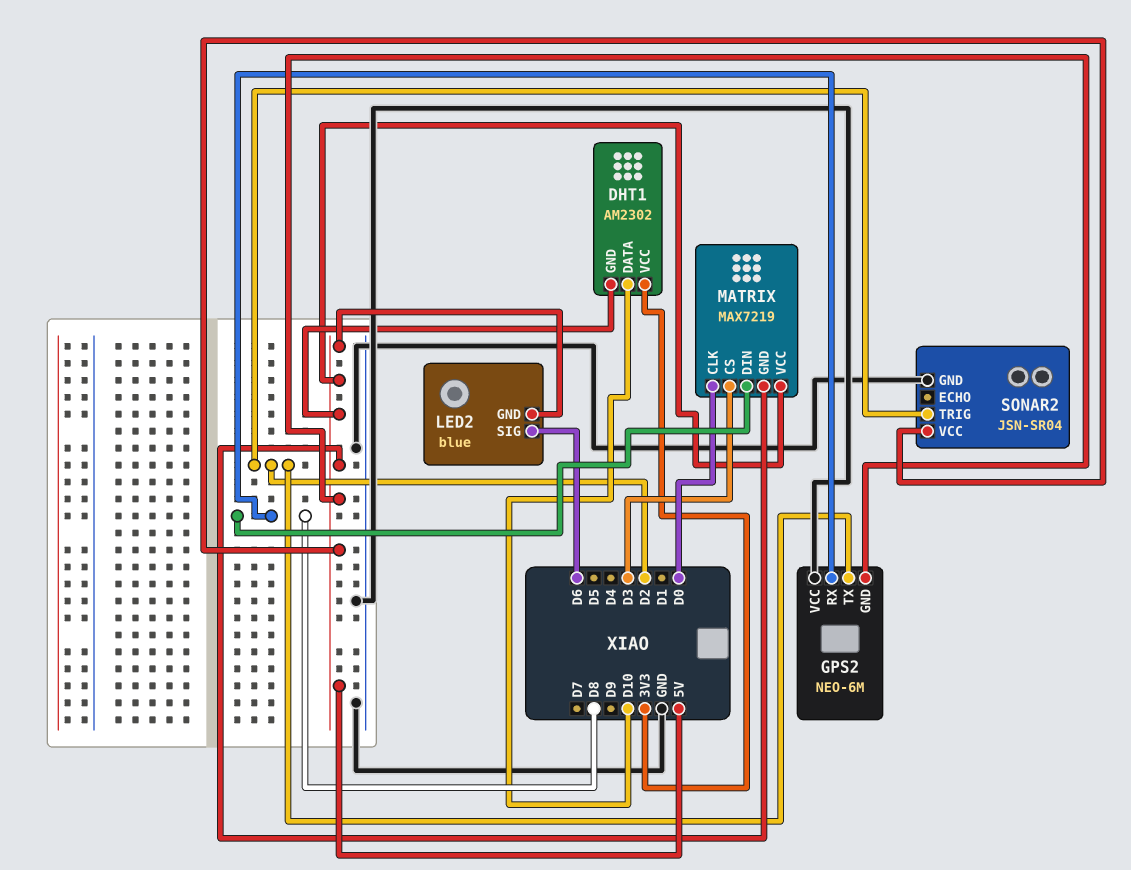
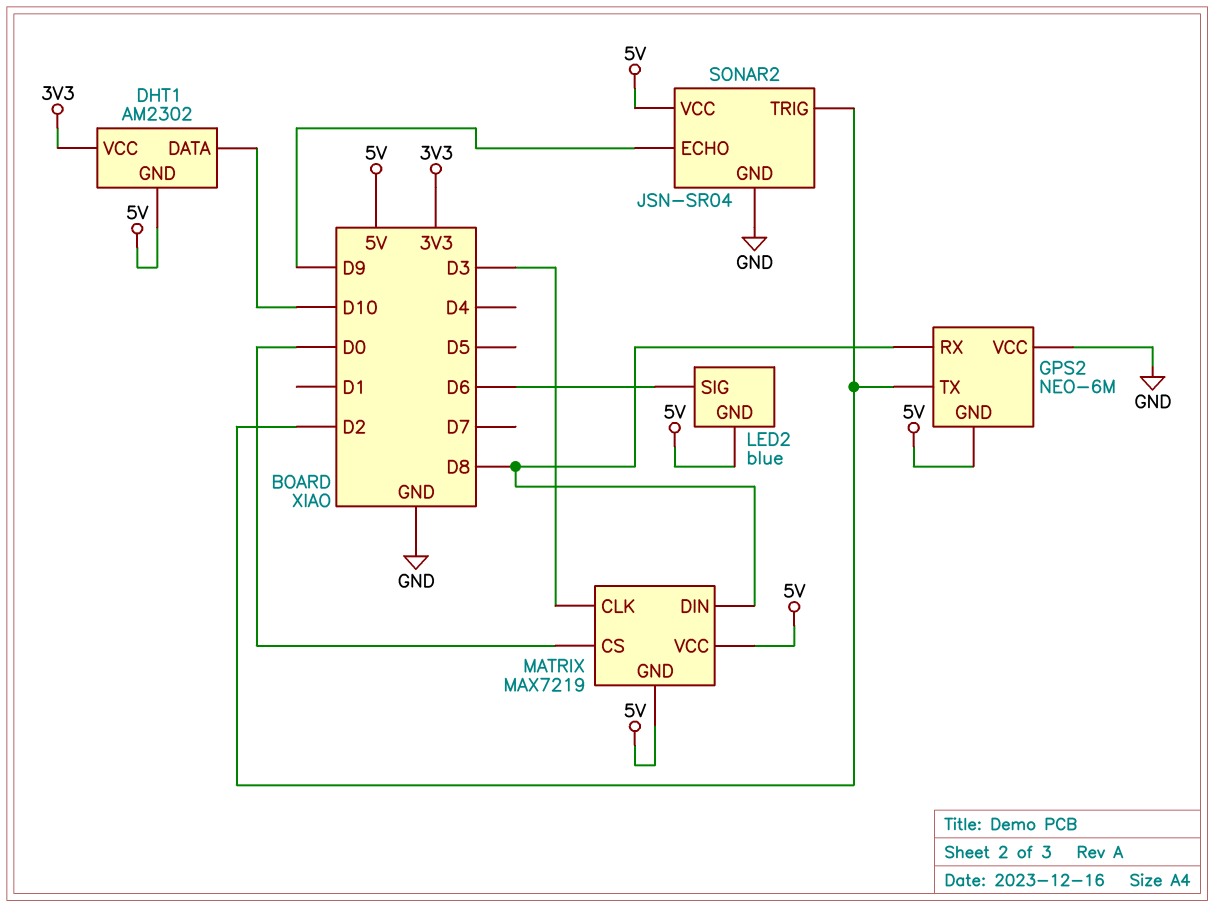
MATRIX pin CLK: D0 -> D3
MATRIX pin CS: D3 -> D0
SONAR2 pin ECHO: none -> D9

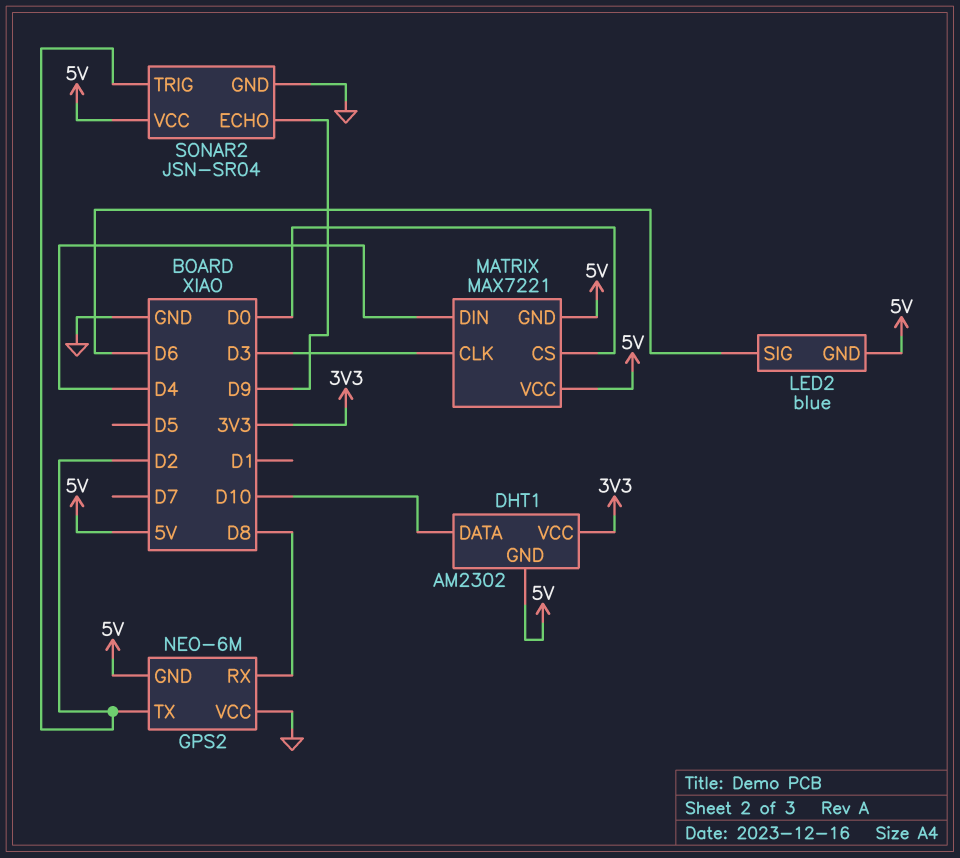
MATRIX: MAX7219 -> MAX7221
MATRIX pin DIN: D8 -> D4

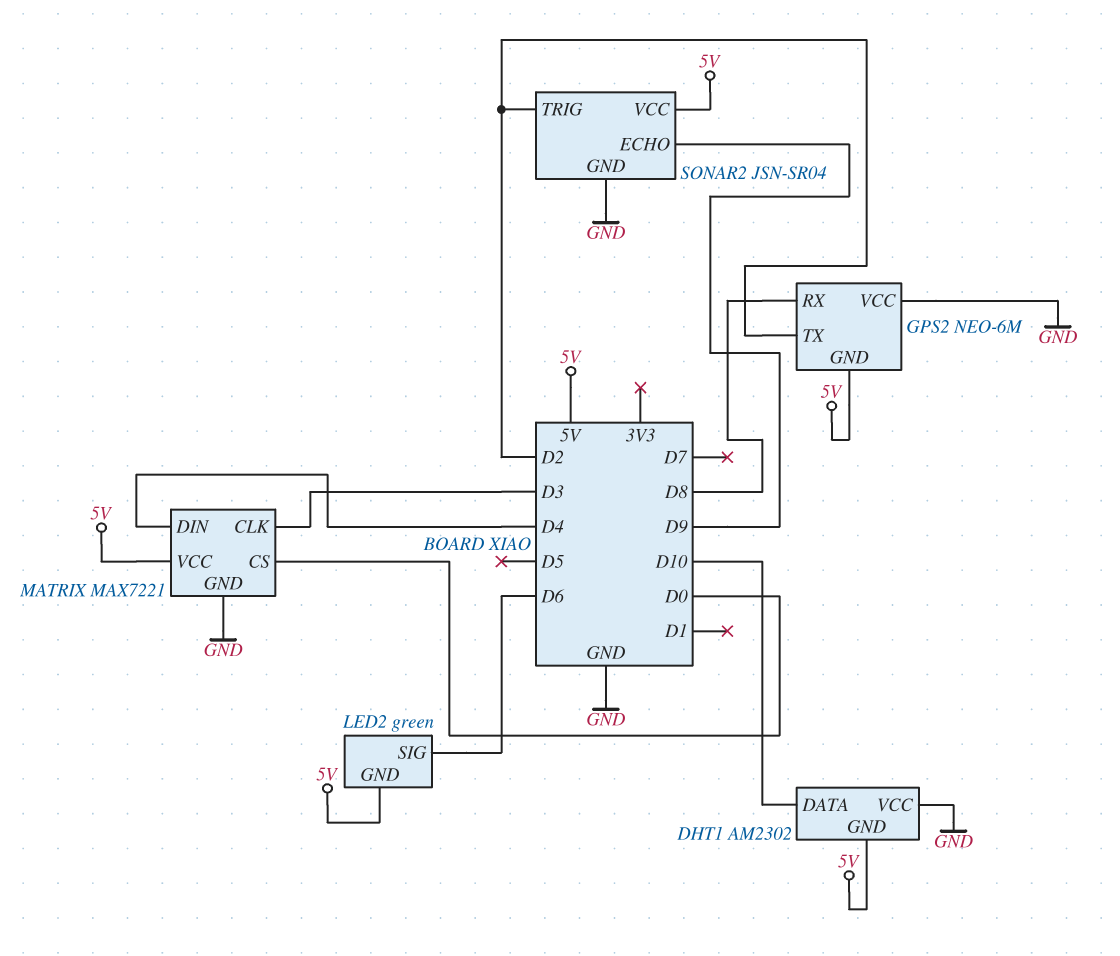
DHT1 pin VCC: 3V3 -> GND
LED2: blue -> green
MATRIX pin GND: 5V -> GND

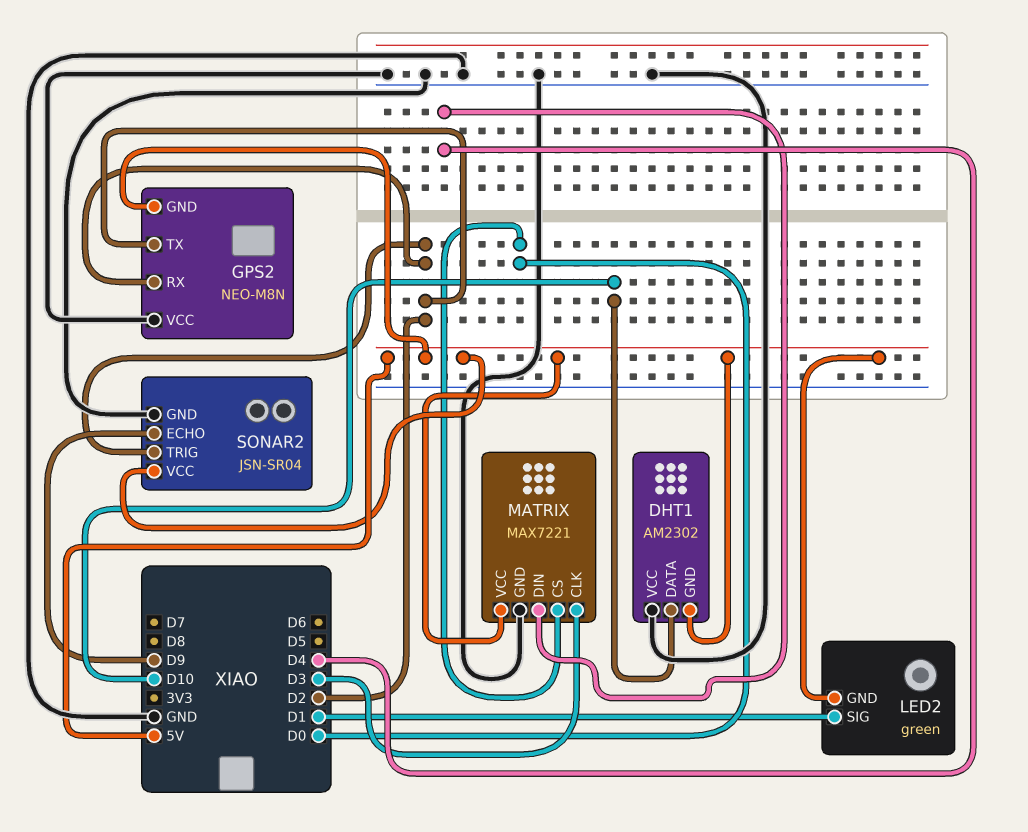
GPS2: NEO-6M -> NEO-M8N
GPS2 pin RX: D8 -> D2
LED2 pin SIG: D6 -> D1

